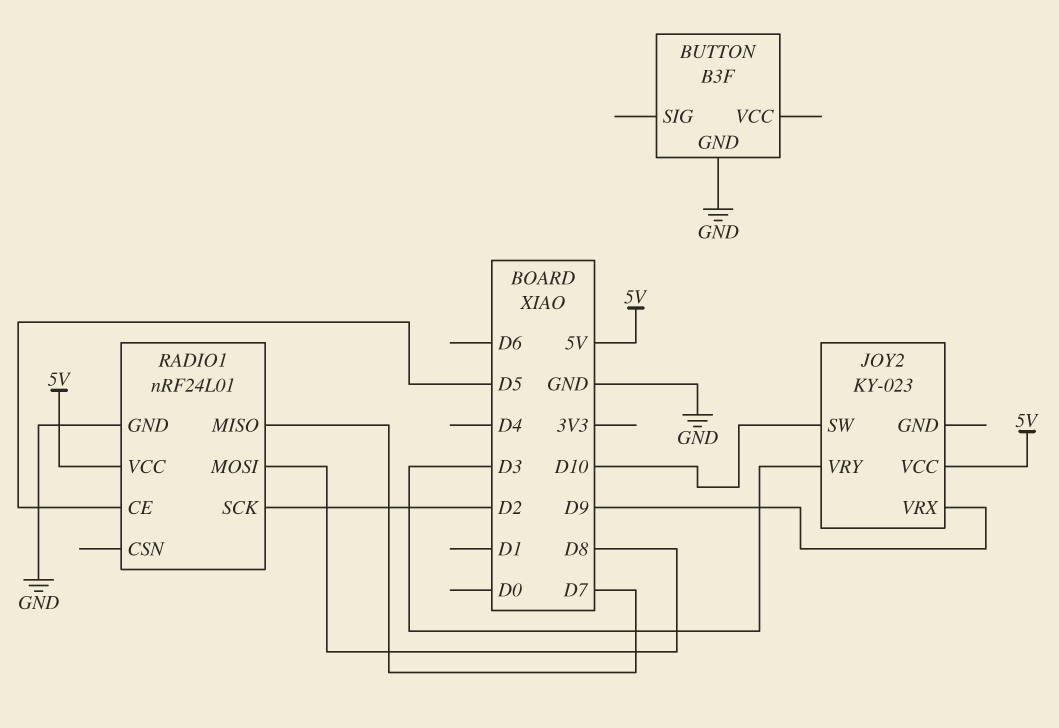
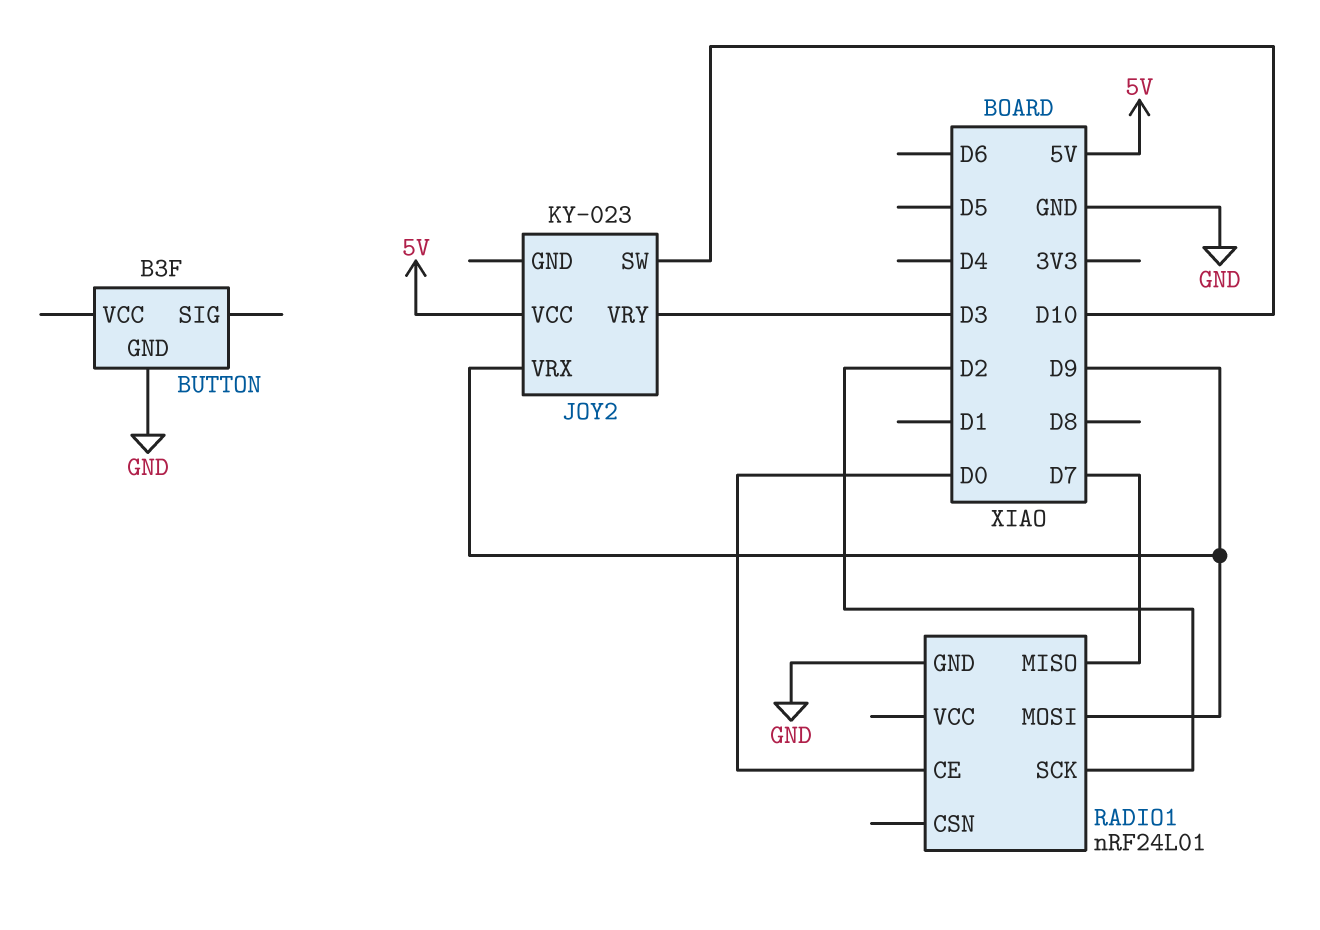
RADIO1 pin CE: D5 -> D0
RADIO1 pin MOSI: D8 -> D9
RADIO1 pin VCC: 5V -> none

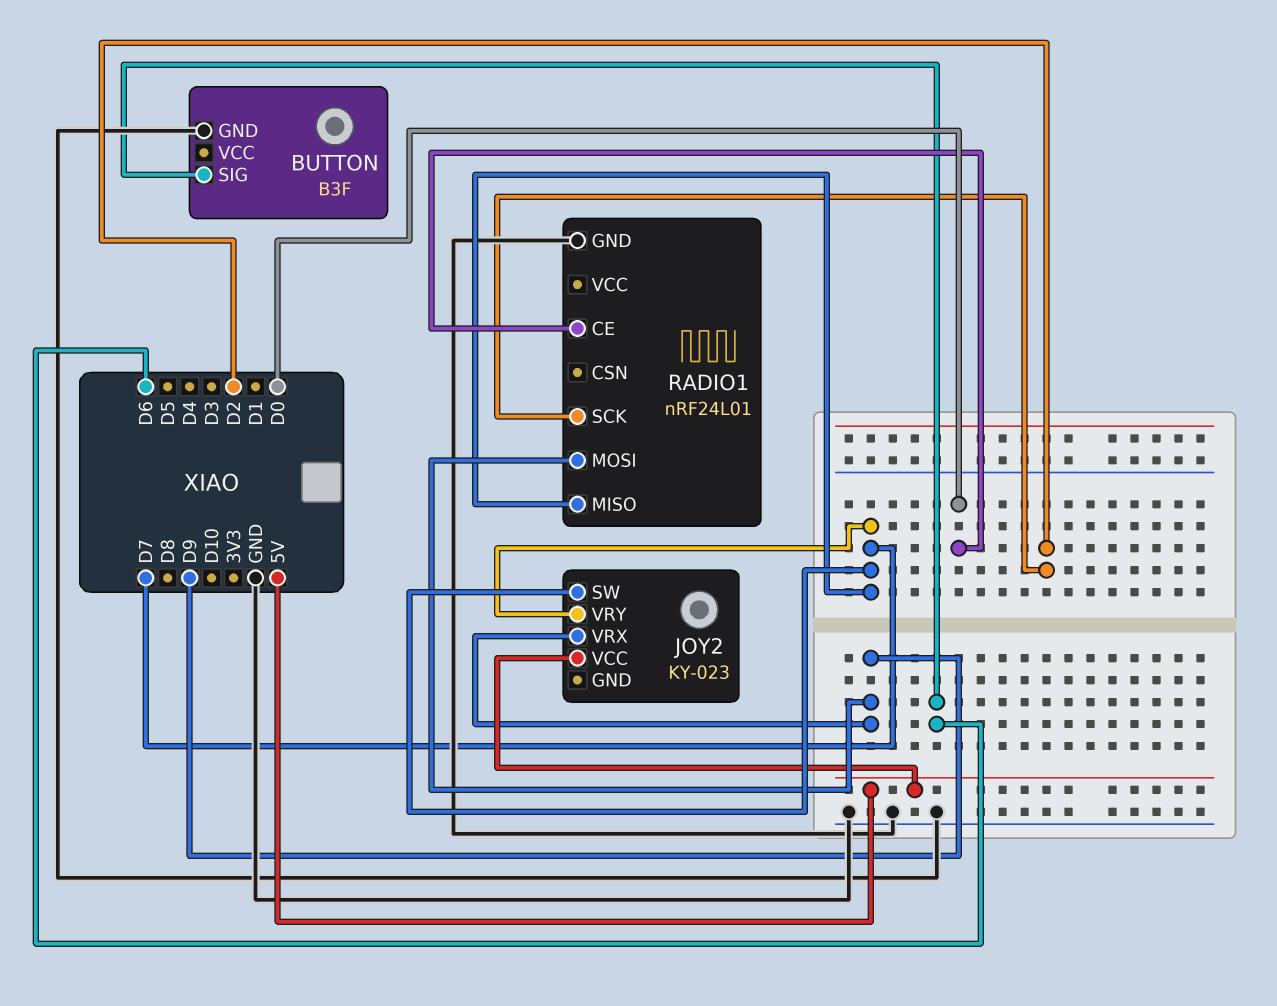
BUTTON pin SIG: none -> D6
JOY2 pin SW: D10 -> D7
JOY2 pin VRY: D3 -> D7

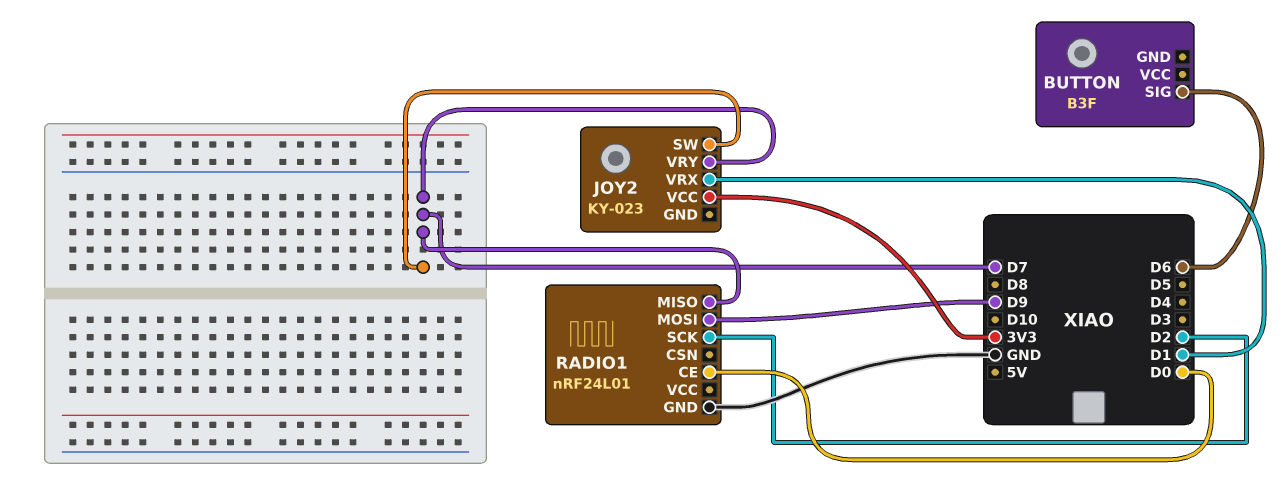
BUTTON pin GND: GND -> none
JOY2 pin VCC: 5V -> 3V3
JOY2 pin VRX: D9 -> D1

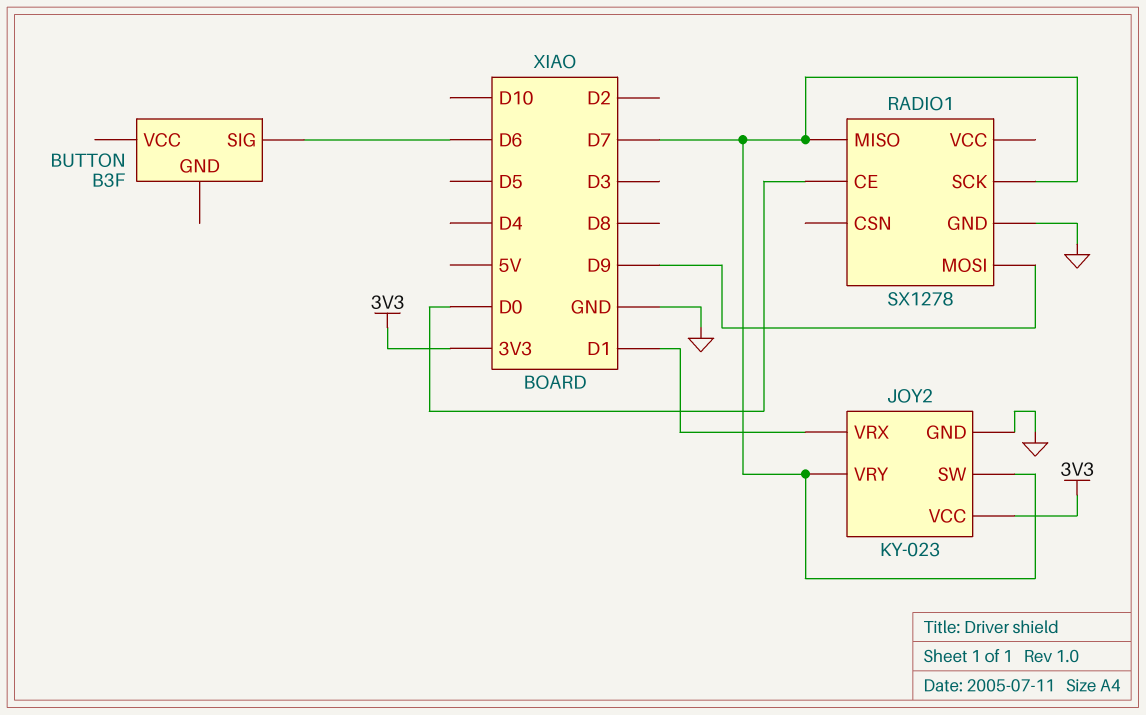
JOY2 pin GND: none -> GND
RADIO1: nRF24L01 -> SX1278
RADIO1 pin SCK: D2 -> D7

